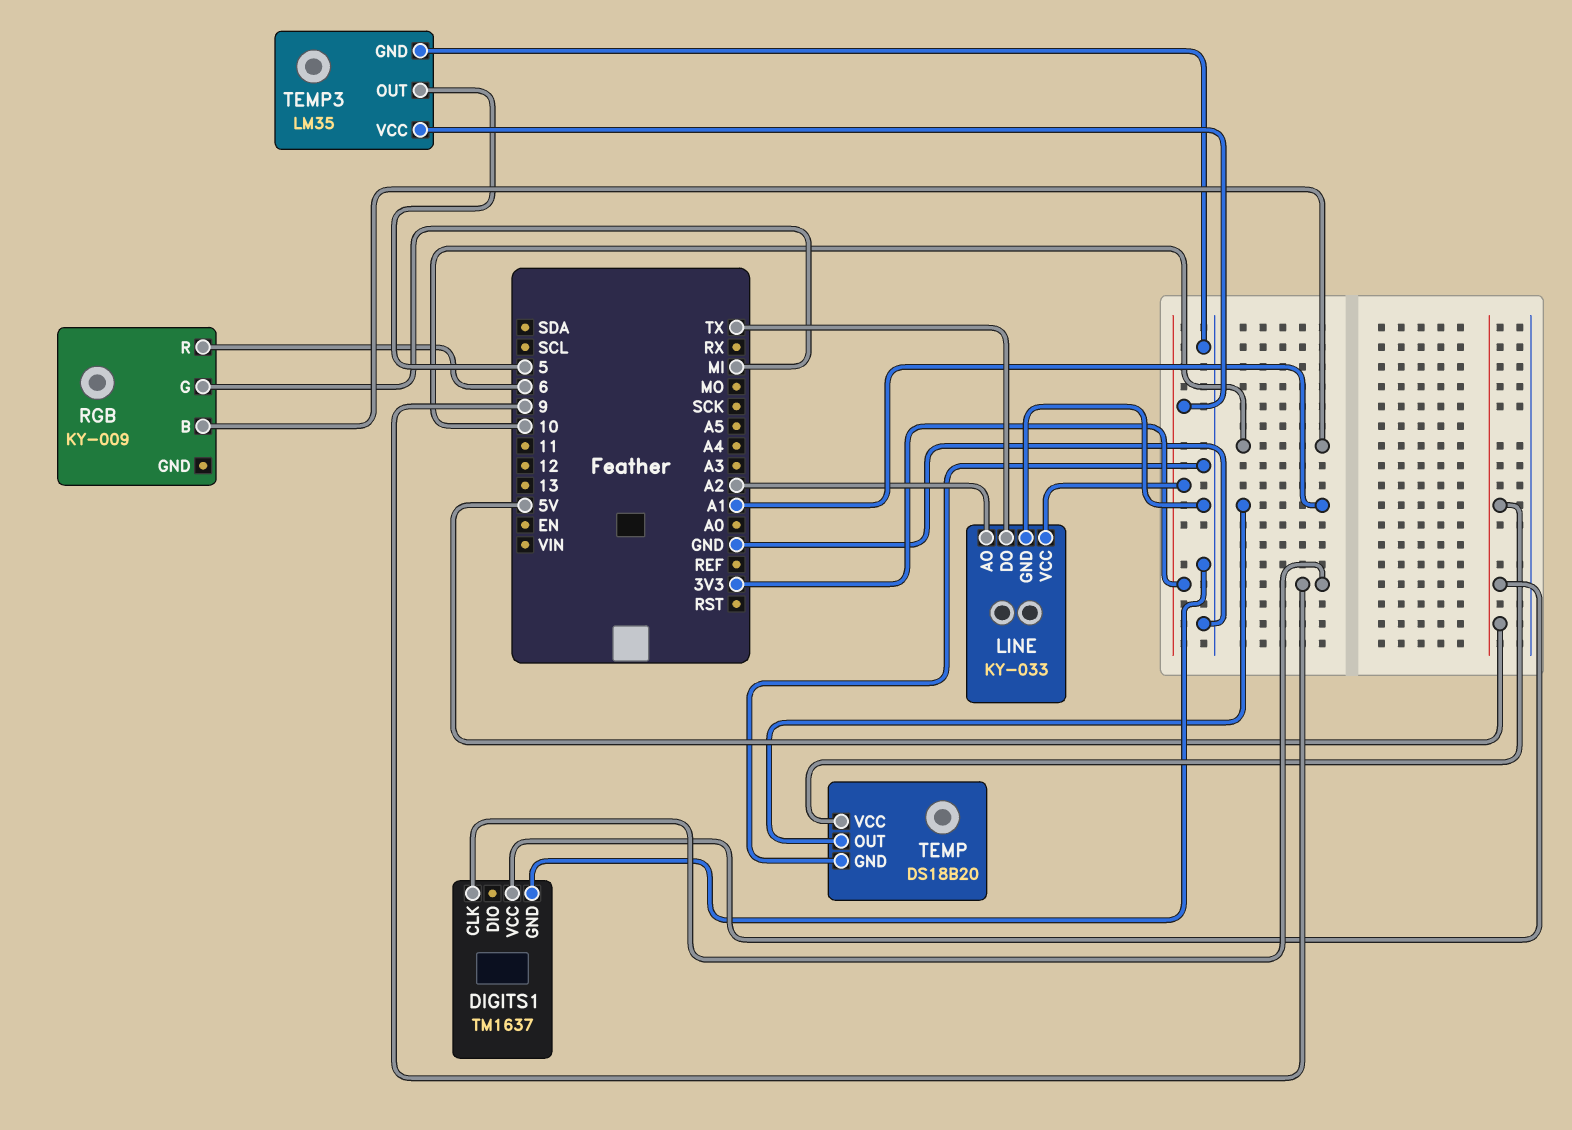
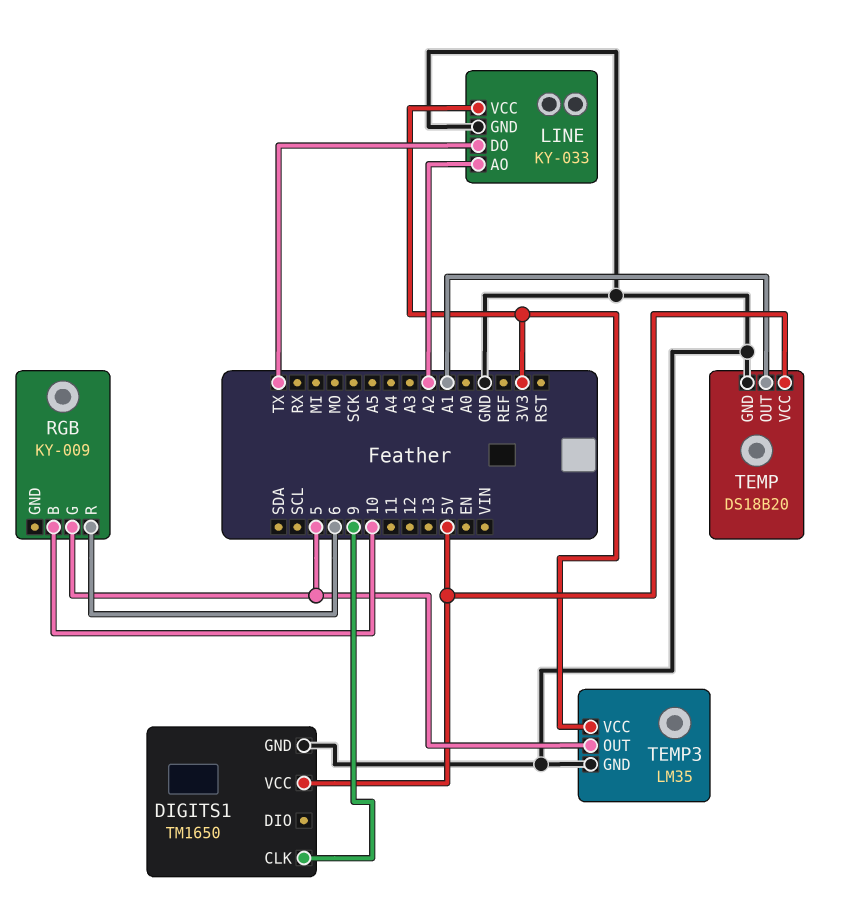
DIGITS1: TM1637 -> TM1650
RGB pin G: MI -> 5

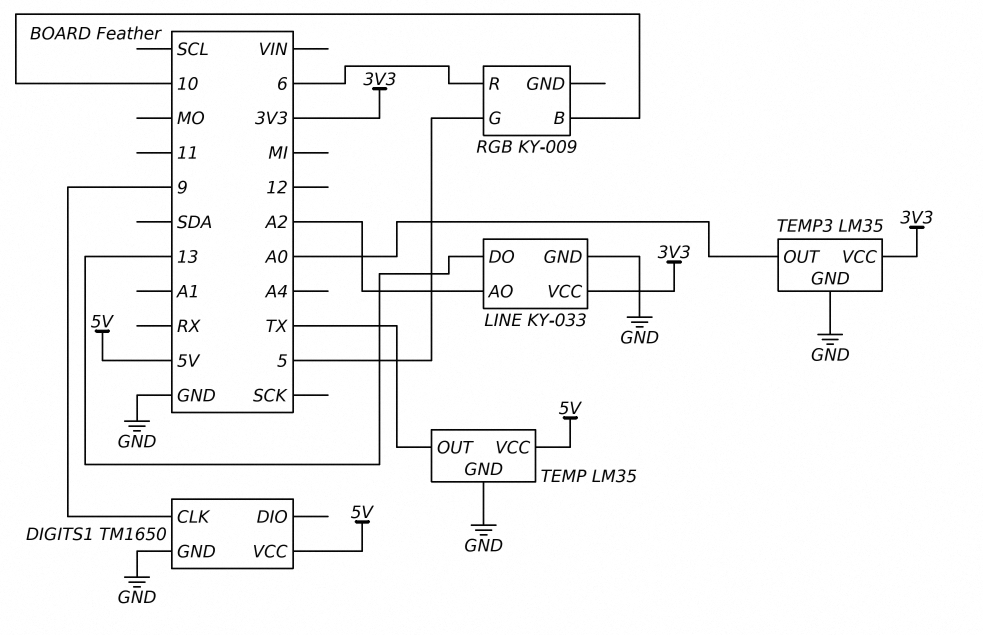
LINE pin DO: TX -> 13
TEMP: DS18B20 -> LM35
TEMP pin OUT: A1 -> TX
TEMP3 pin OUT: 5 -> A0

